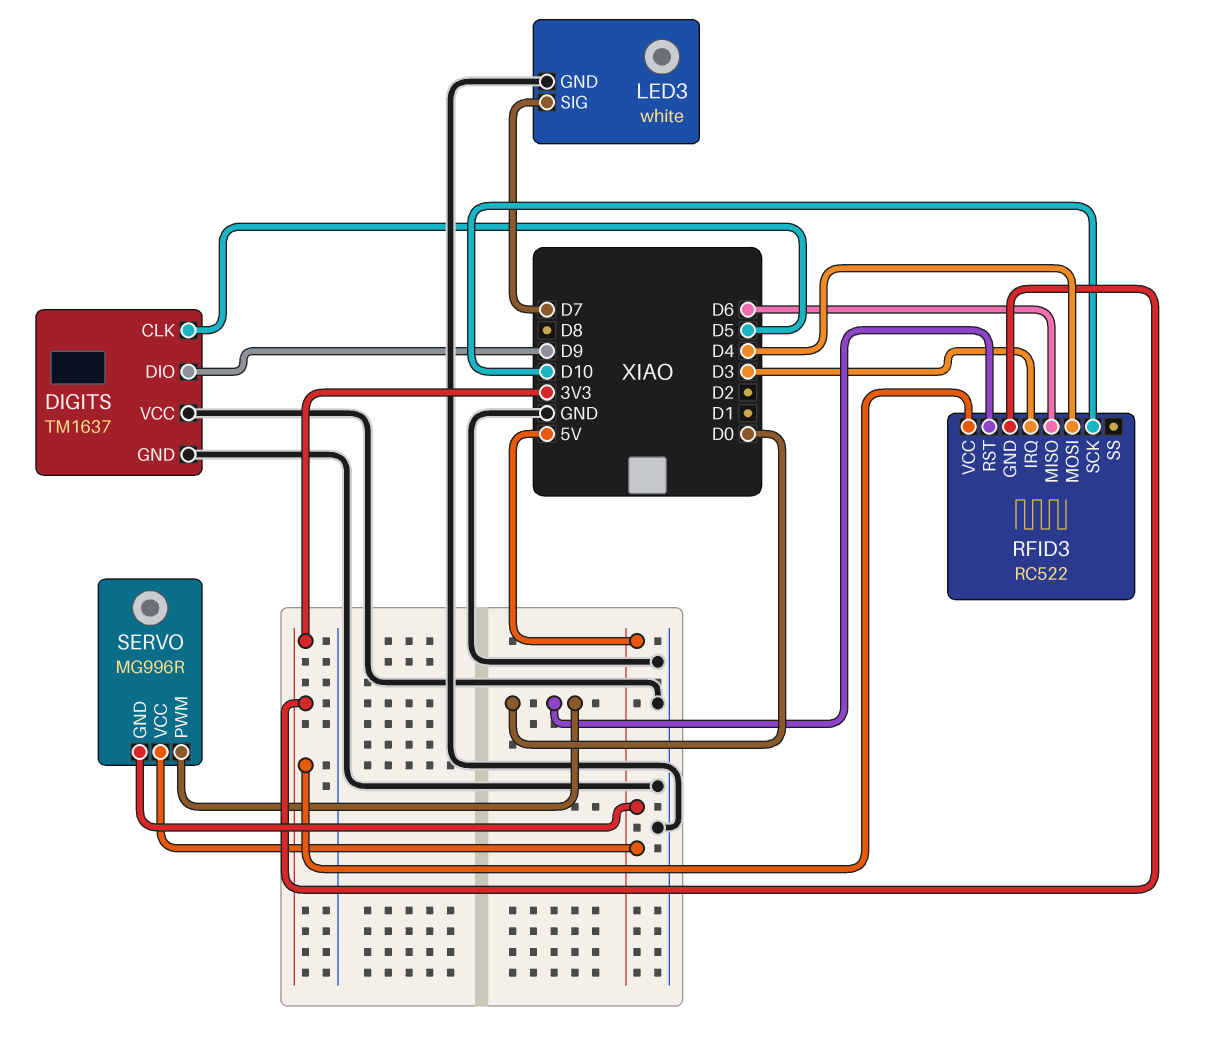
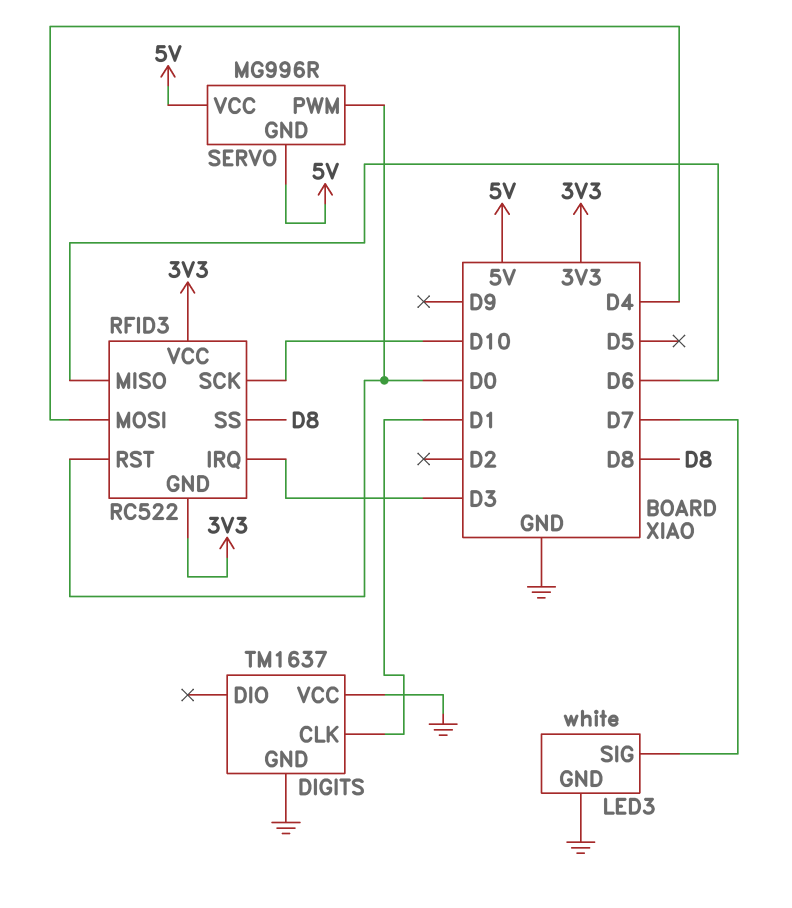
DIGITS pin CLK: D5 -> D1
DIGITS pin DIO: D9 -> none
RFID3 pin SS: none -> D8

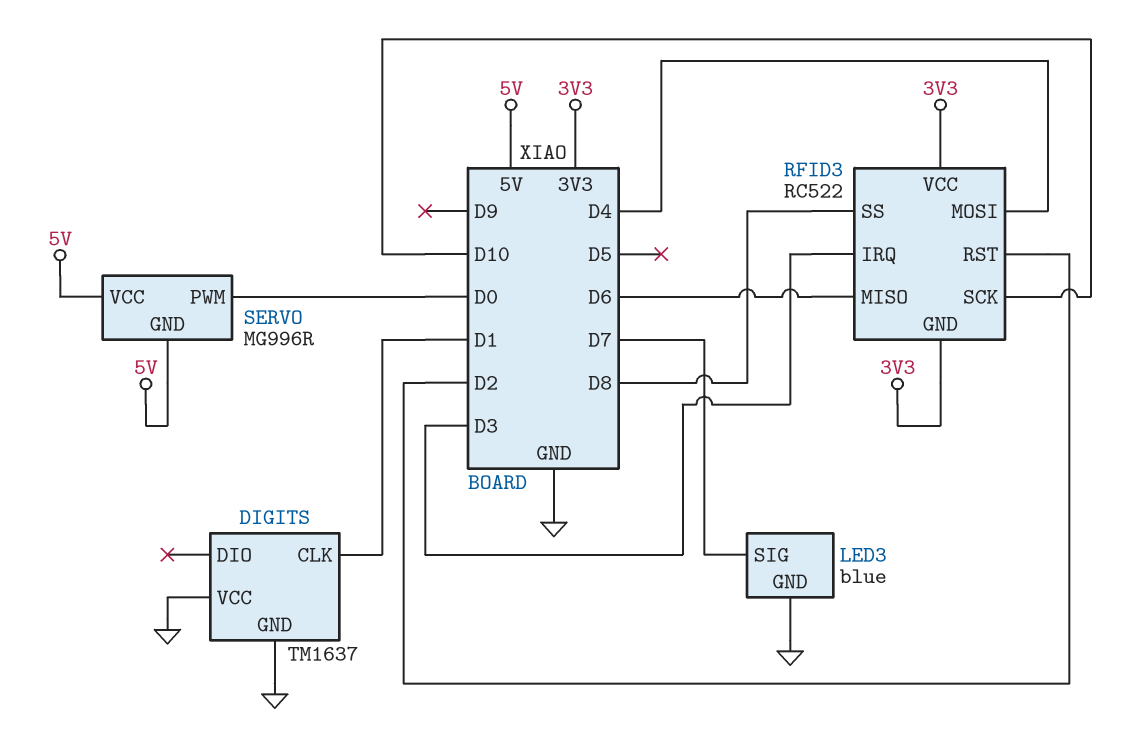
LED3: white -> blue
RFID3 pin RST: D0 -> D2

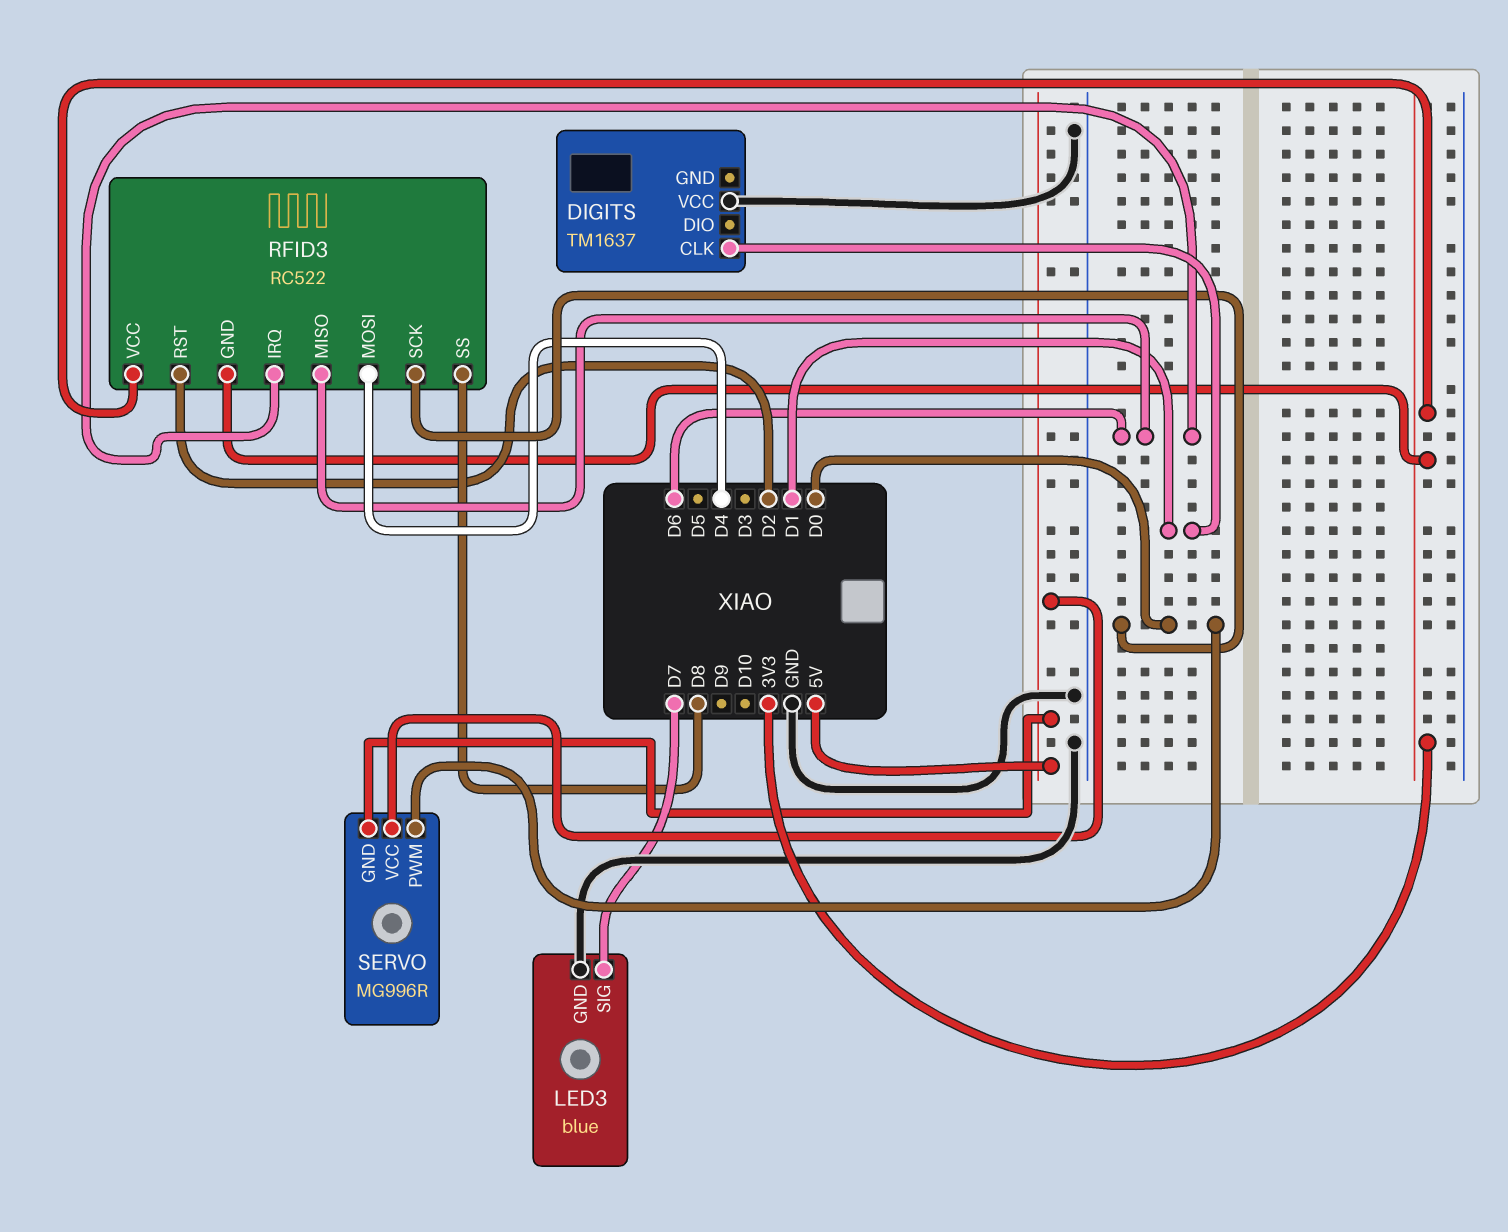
DIGITS pin GND: GND -> none
RFID3 pin IRQ: D3 -> D6
RFID3 pin SCK: D10 -> D0

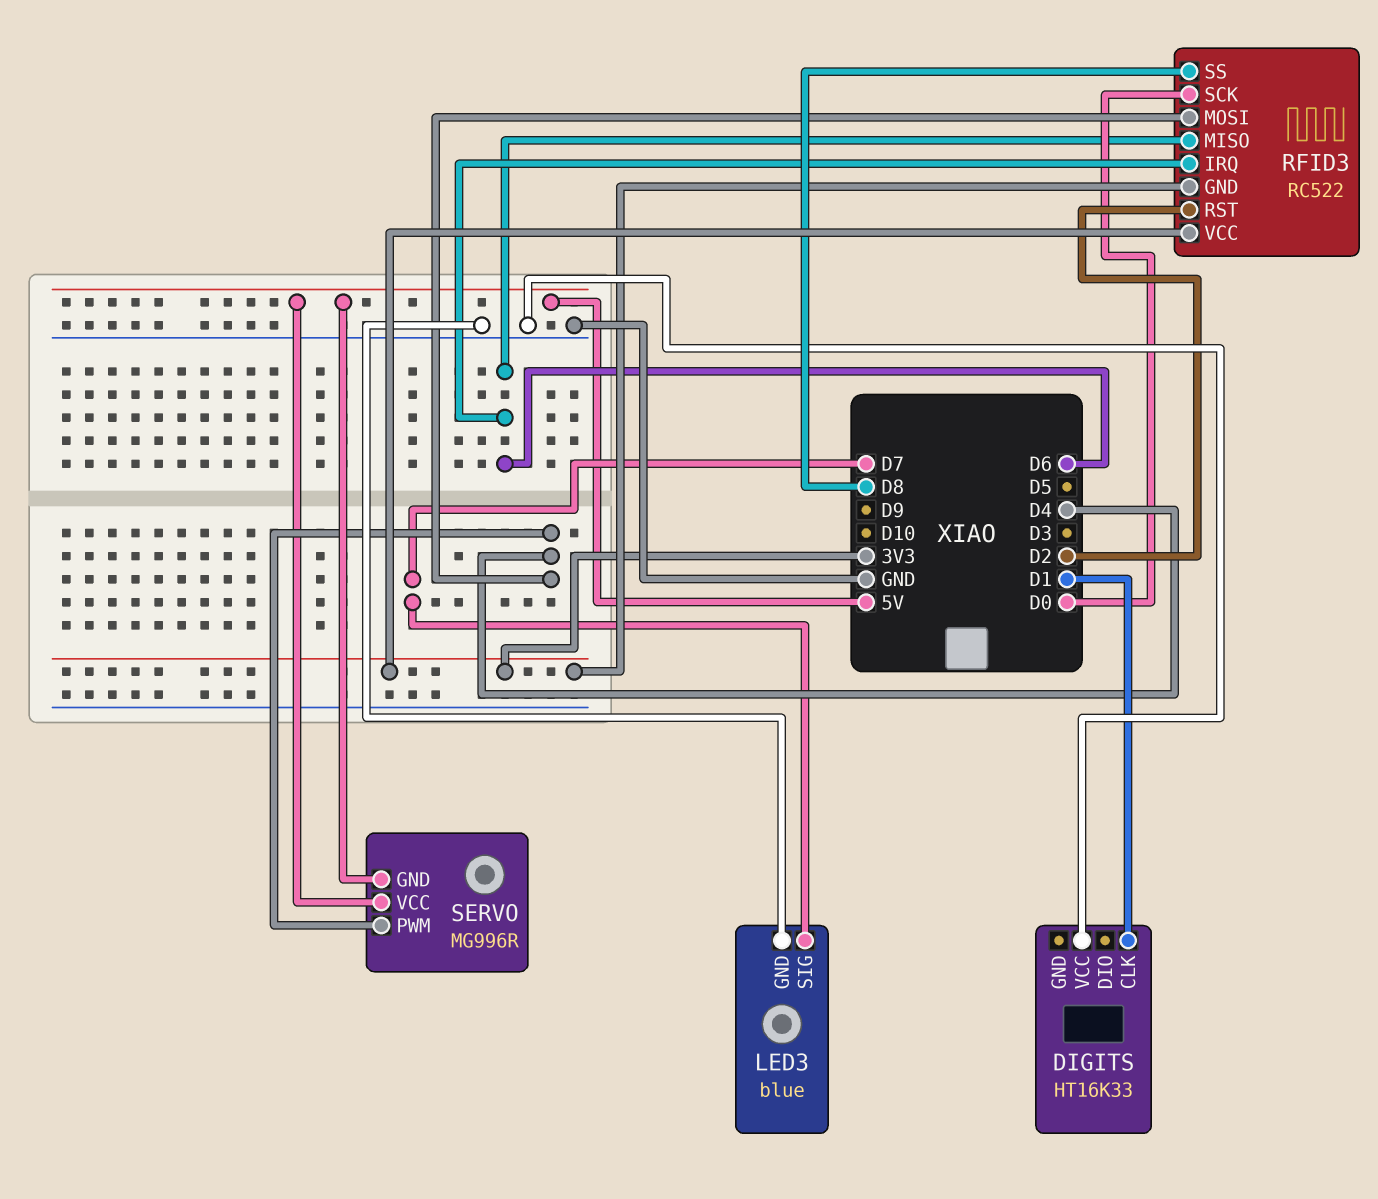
DIGITS: TM1637 -> HT16K33
SERVO pin PWM: D0 -> D4

